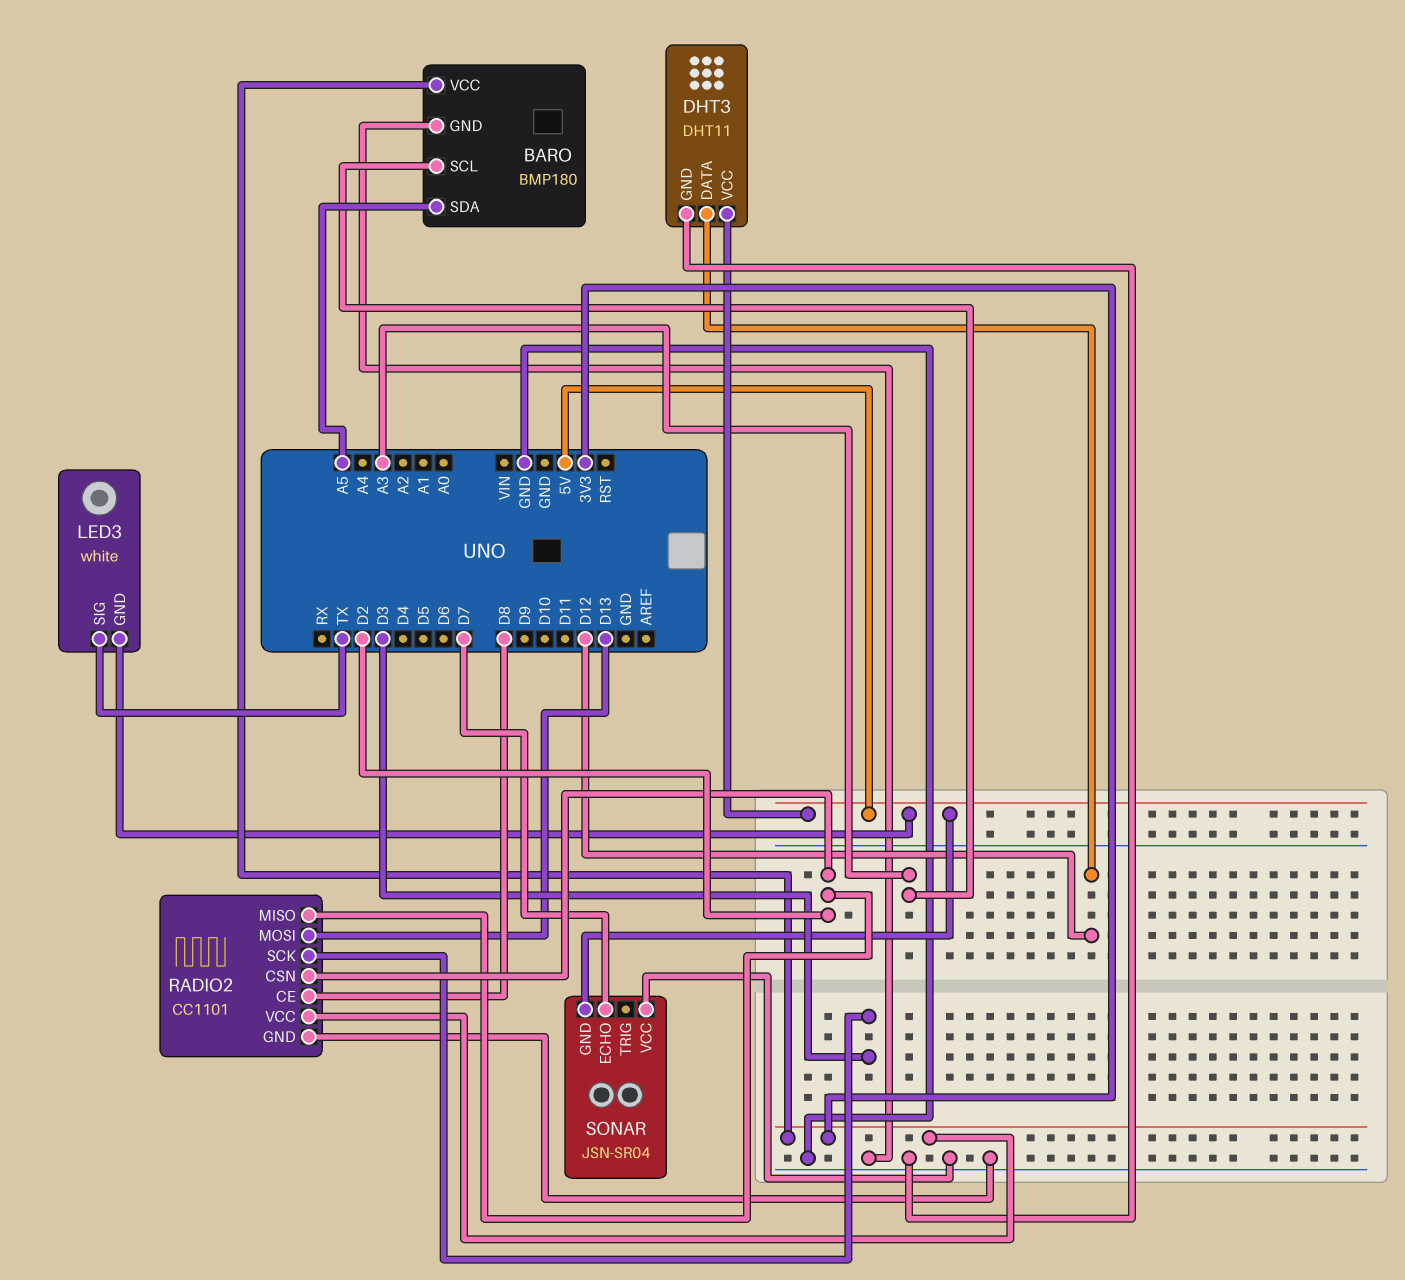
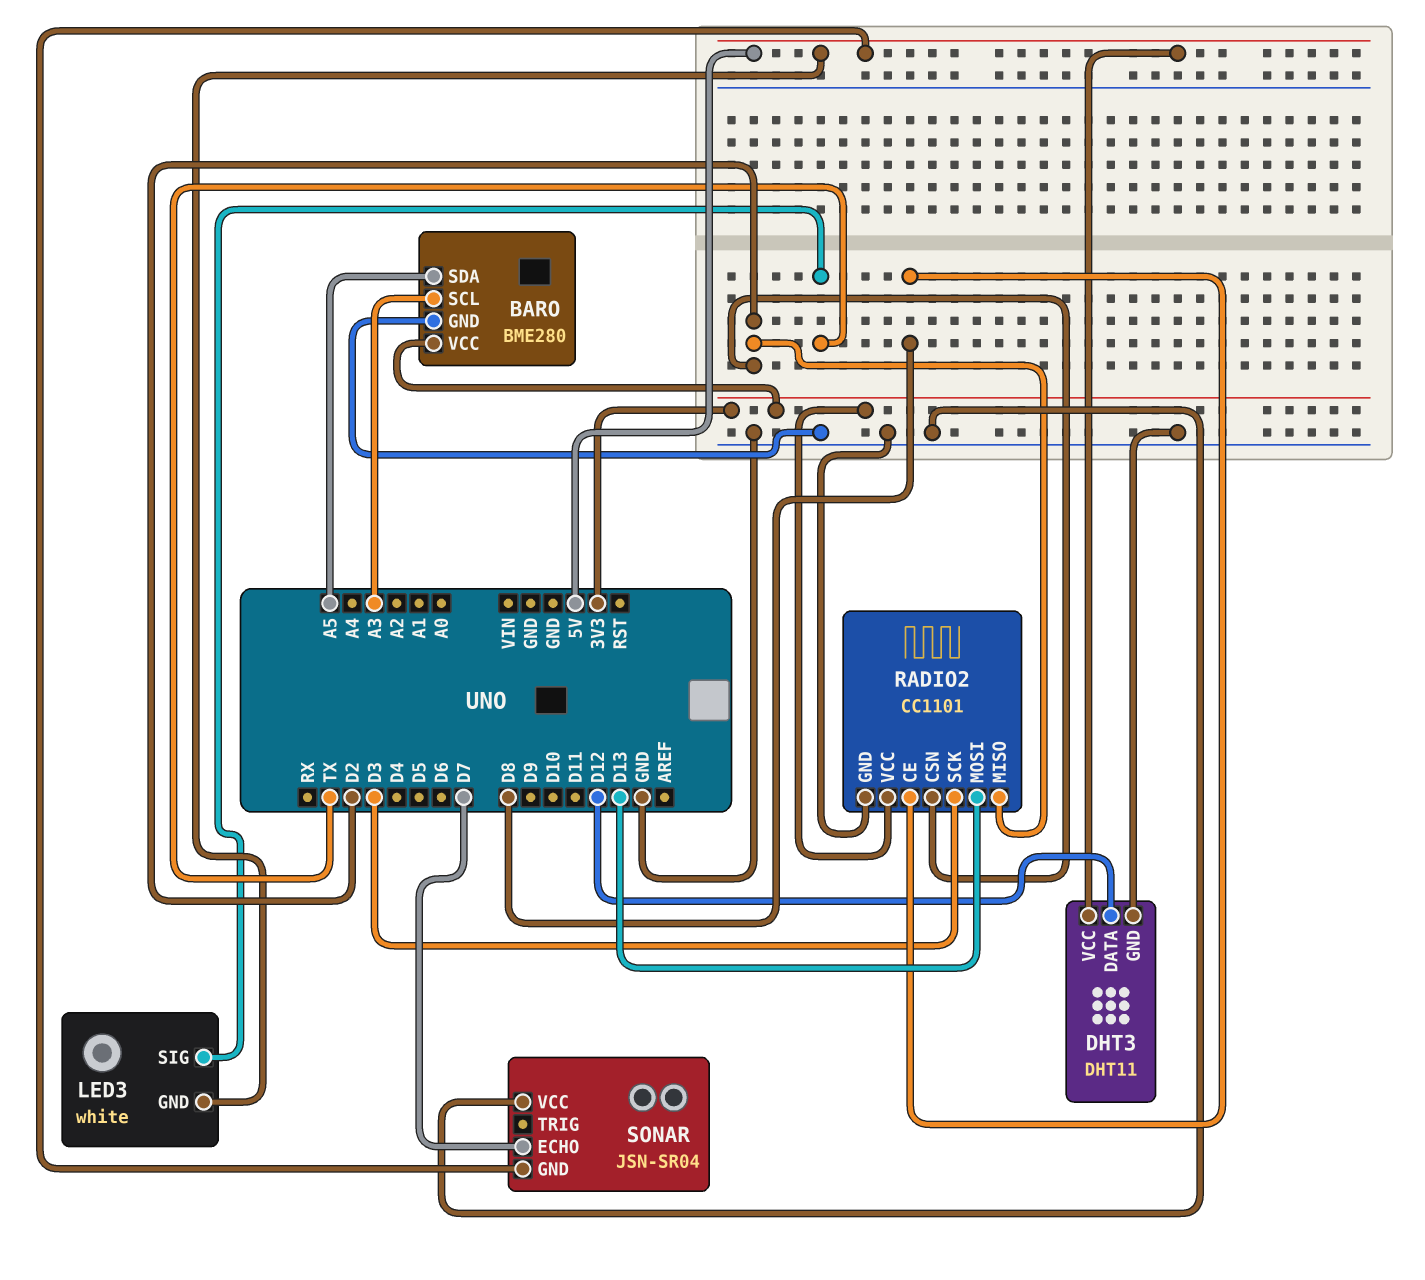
BARO: BMP180 -> BME280

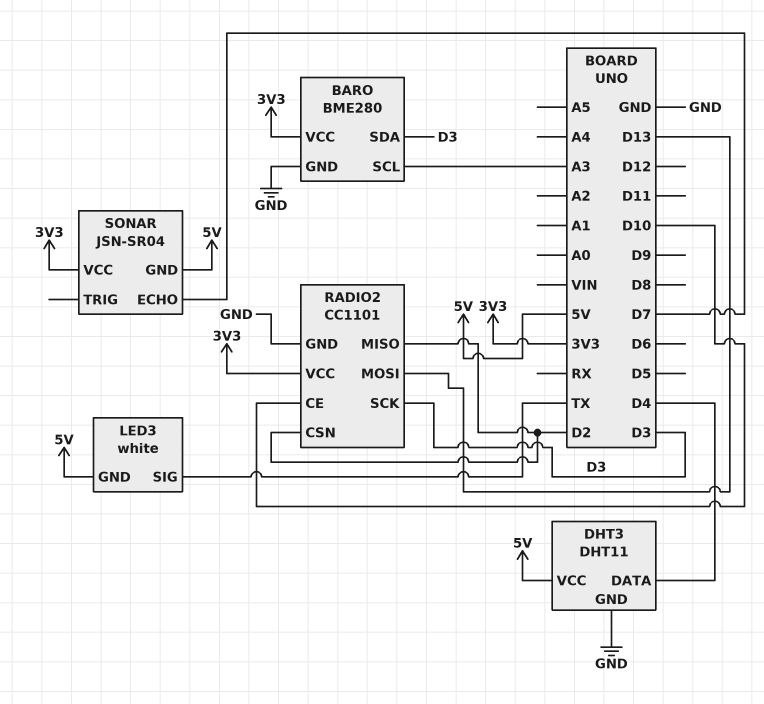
BARO pin SDA: A5 -> D3
DHT3 pin DATA: D12 -> D4
RADIO2 pin CE: D8 -> D10
SONAR pin VCC: GND -> 3V3

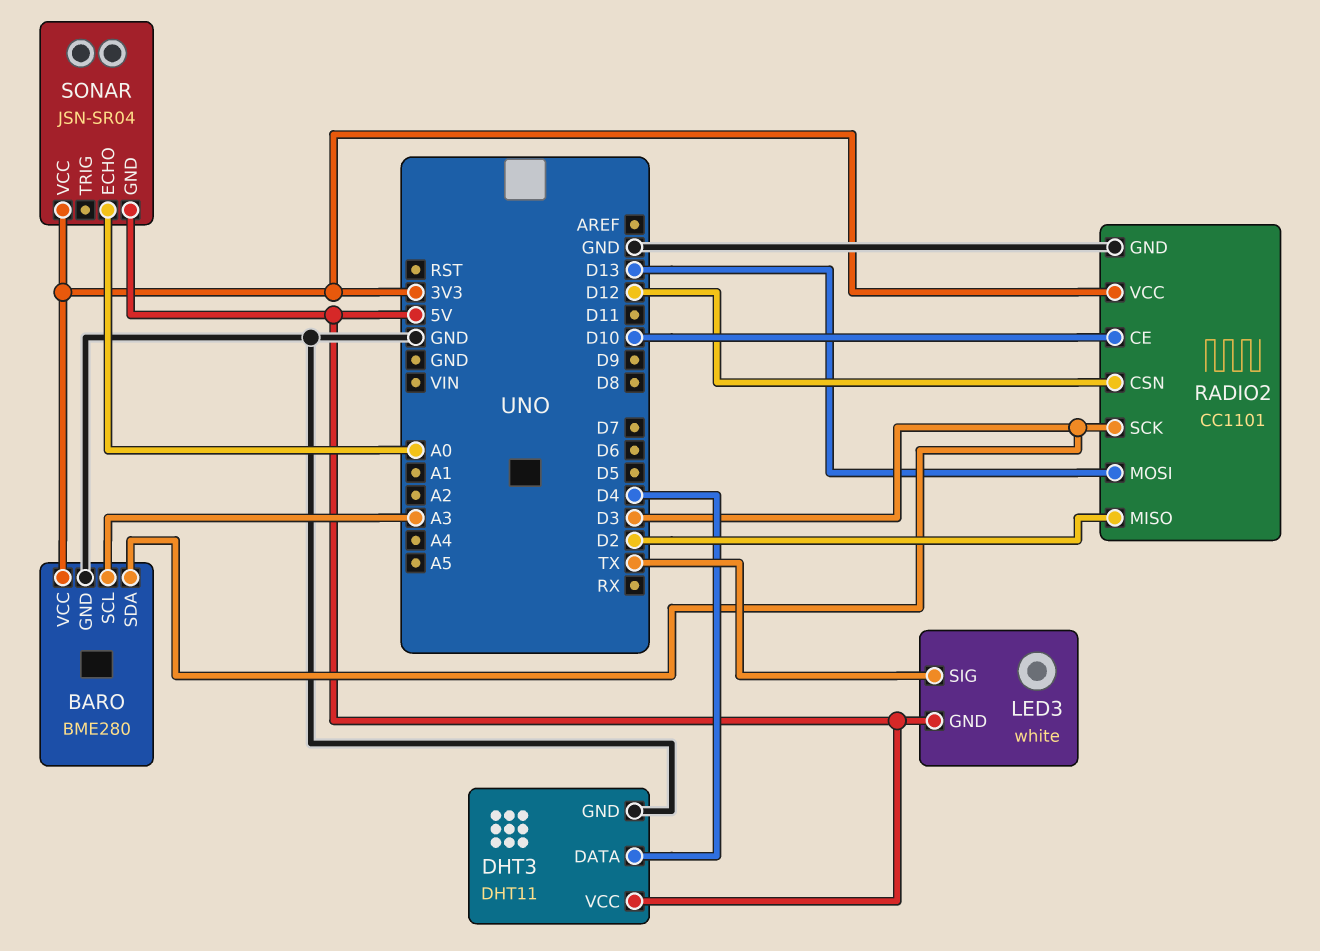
RADIO2 pin CSN: D2 -> D12
SONAR pin ECHO: D7 -> A0

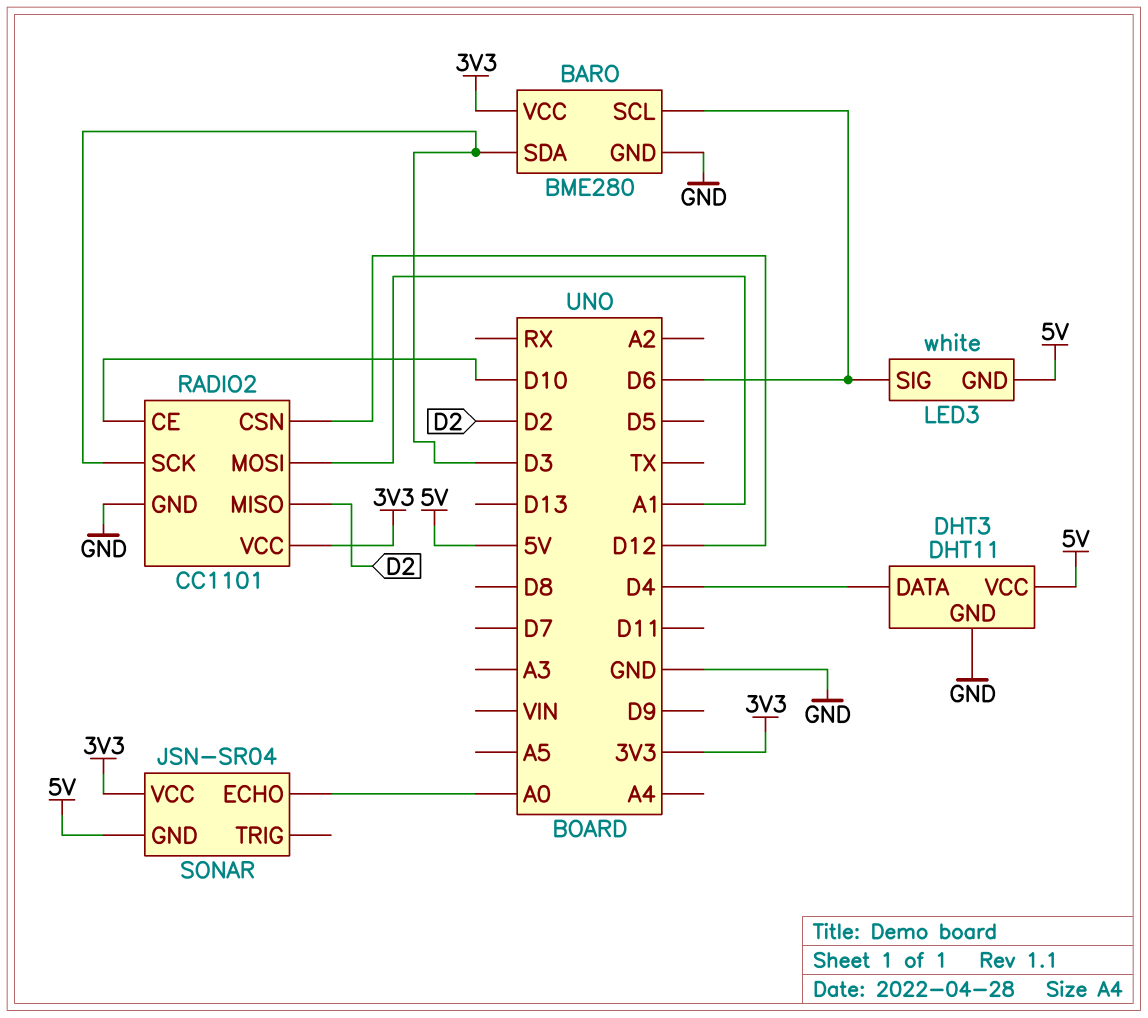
BARO pin SCL: A3 -> D6
LED3 pin SIG: TX -> D6
RADIO2 pin MOSI: D13 -> A1

